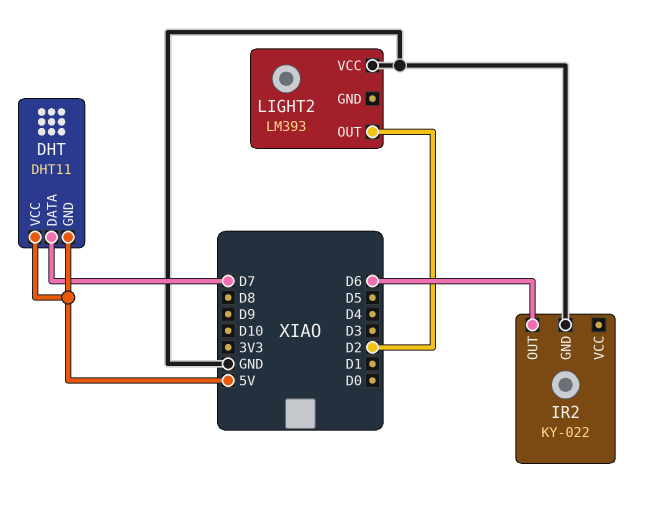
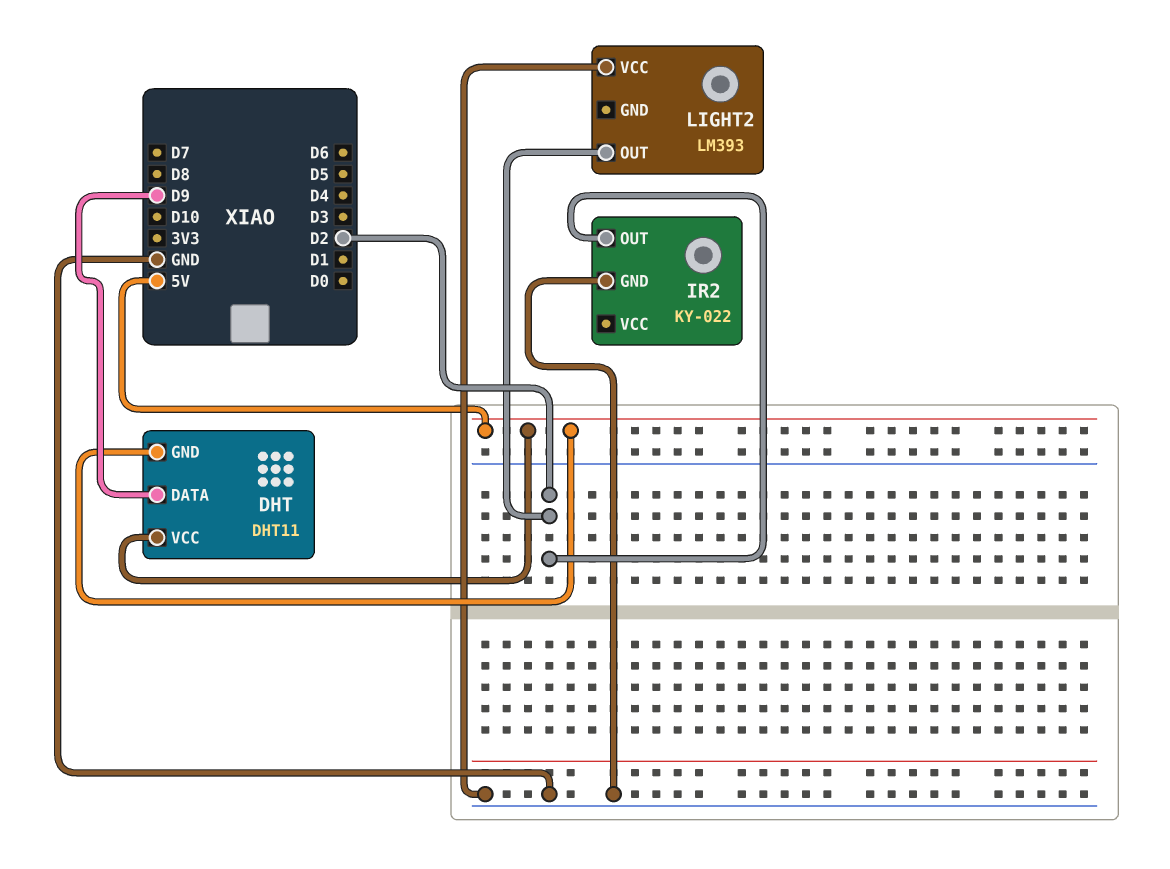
DHT pin DATA: D7 -> D9
IR2 pin OUT: D6 -> D2

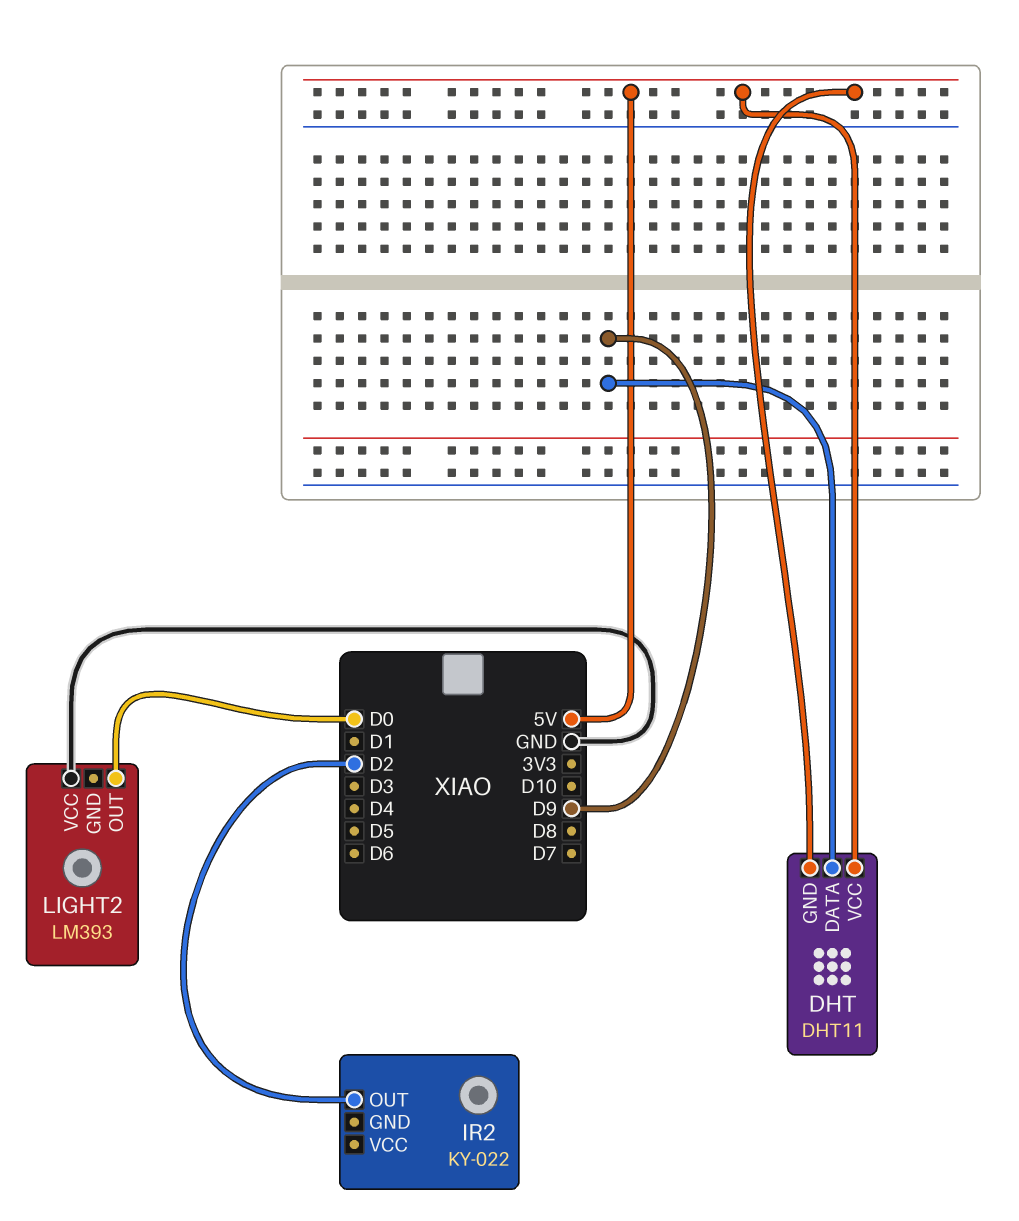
IR2 pin GND: GND -> none
LIGHT2 pin OUT: D2 -> D0

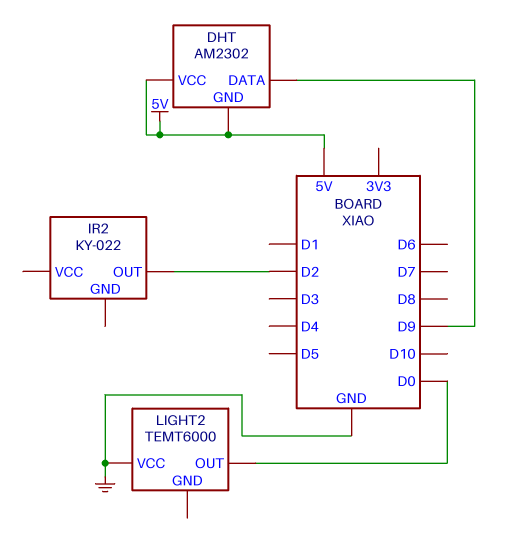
DHT: DHT11 -> AM2302
LIGHT2: LM393 -> TEMT6000

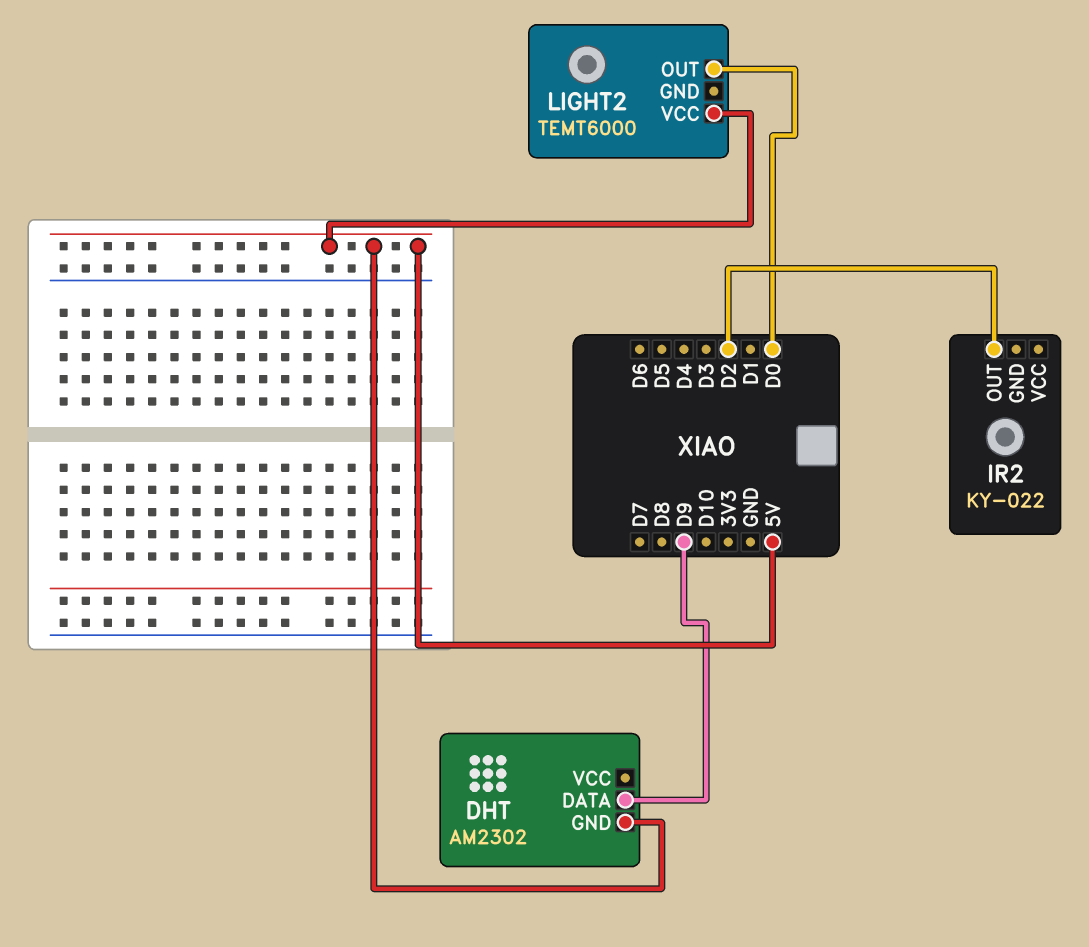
DHT pin VCC: 5V -> none
LIGHT2 pin VCC: GND -> 5V

